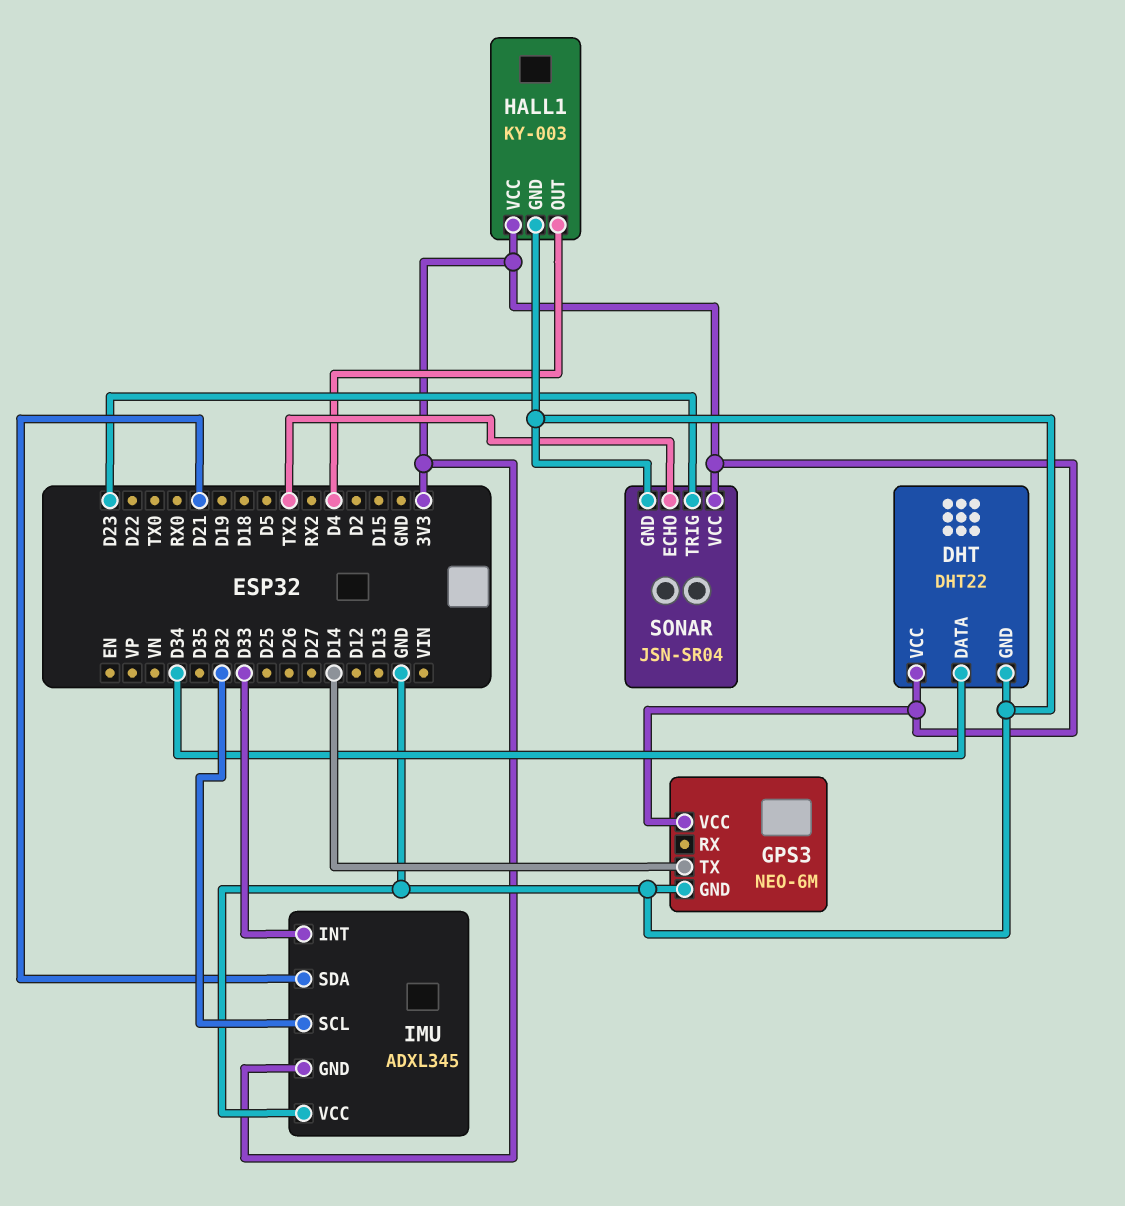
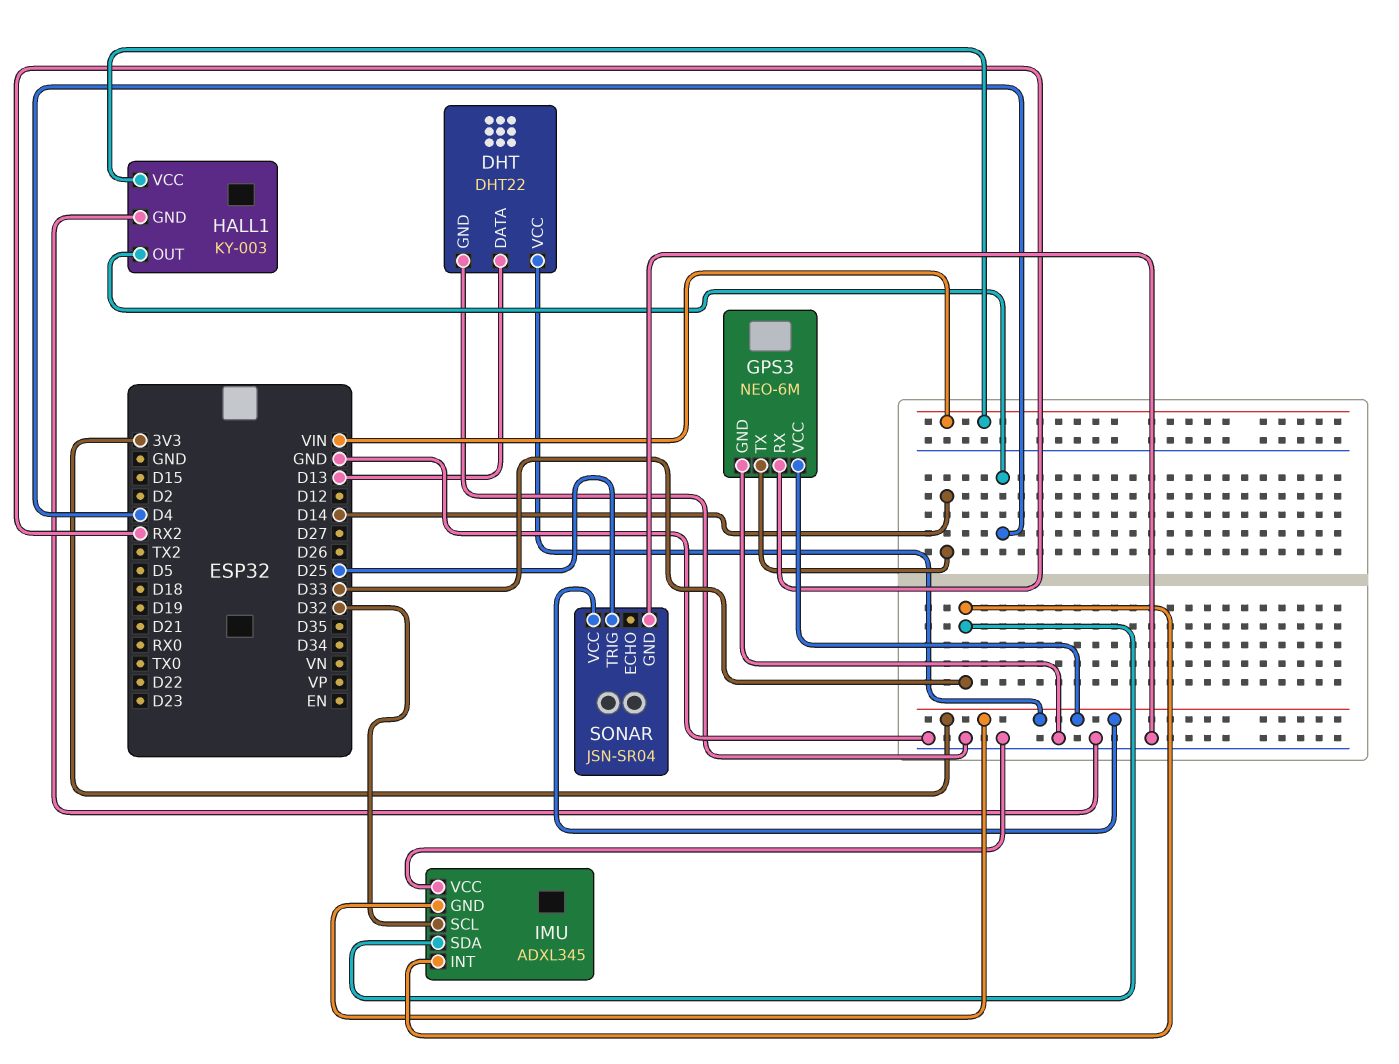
DHT pin DATA: D34 -> D13
GPS3 pin RX: none -> RX2
HALL1 pin VCC: 3V3 -> VIN
IMU pin SDA: D21 -> D33
SONAR pin ECHO: TX2 -> none
SONAR pin TRIG: D23 -> D25

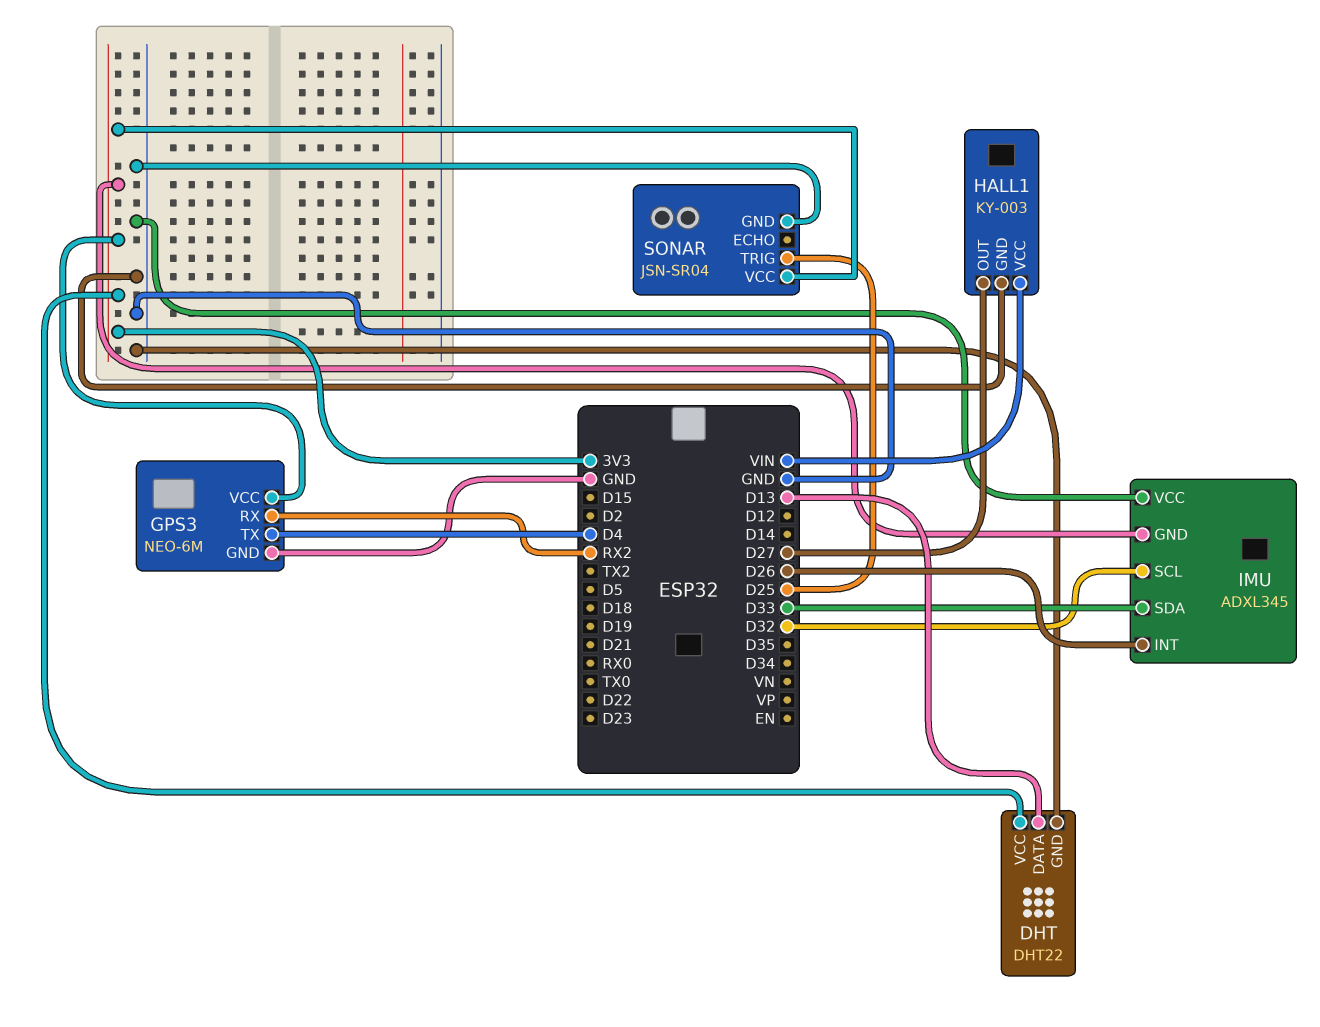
GPS3 pin TX: D14 -> D4
HALL1 pin OUT: D4 -> D27
IMU pin INT: D33 -> D26

